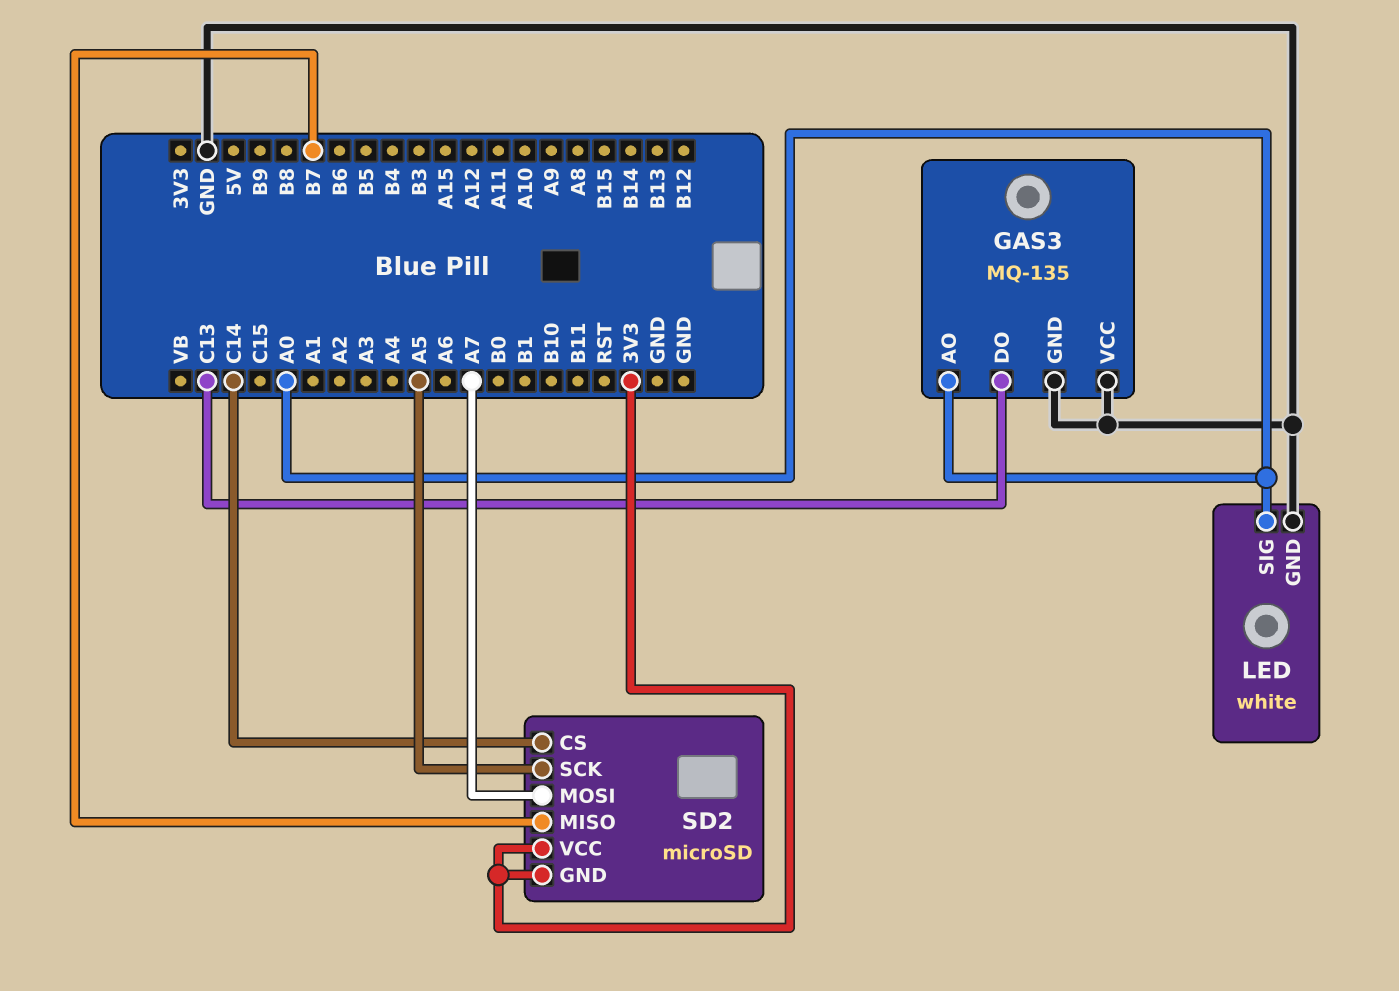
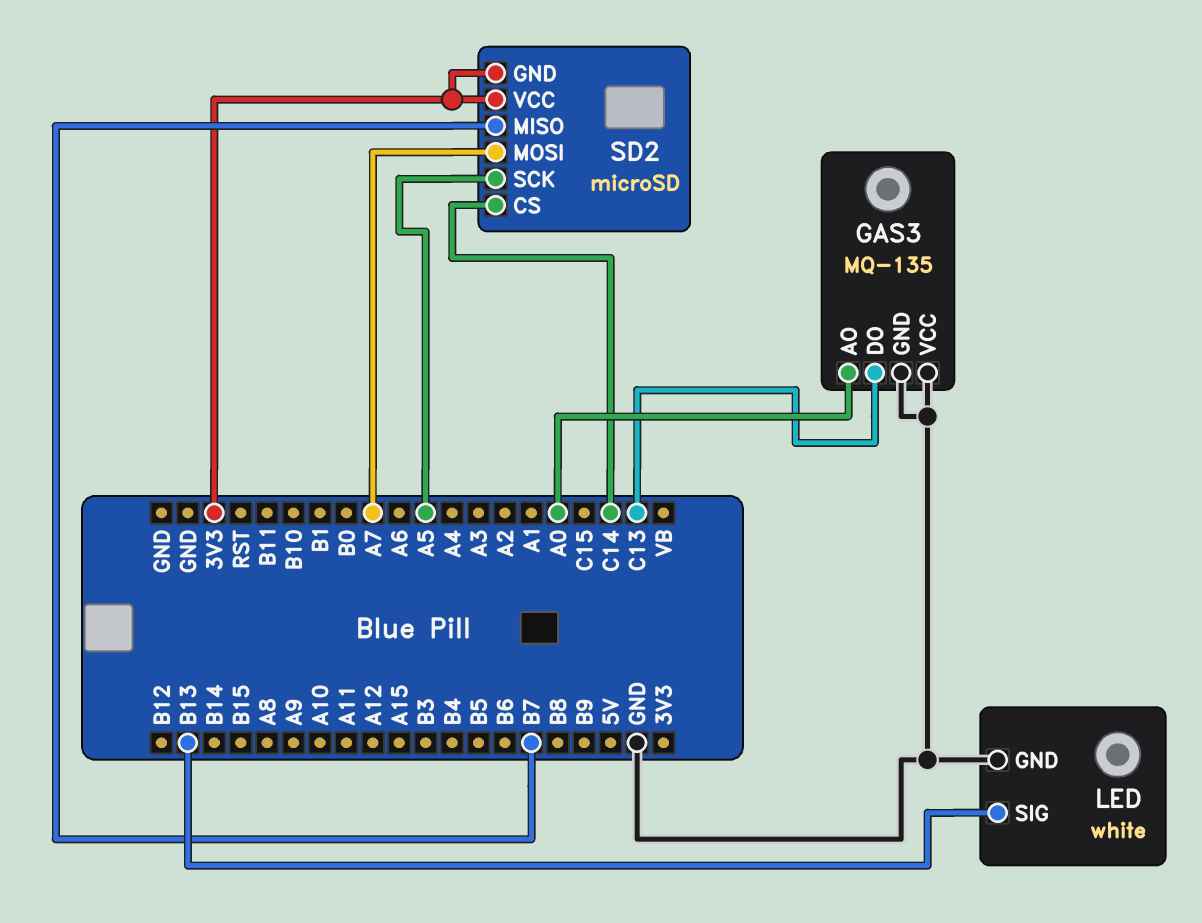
LED pin SIG: A0 -> B13

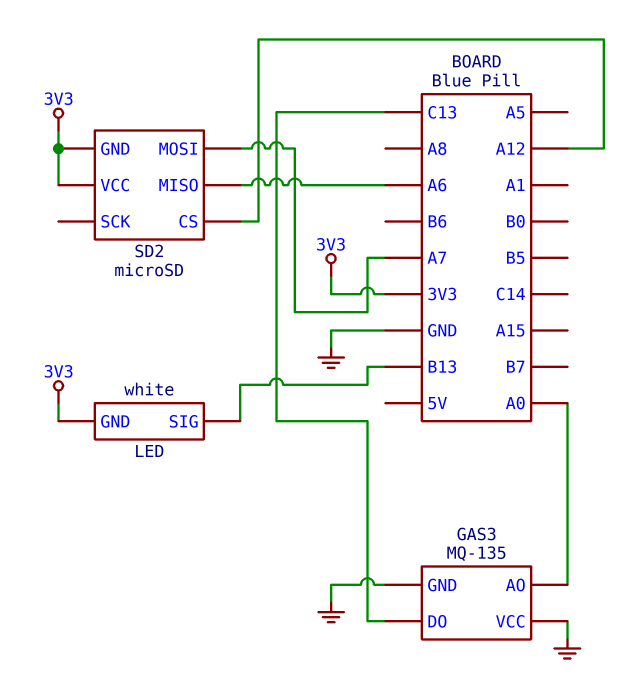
LED pin GND: GND -> 3V3
SD2 pin CS: C14 -> A12
SD2 pin MISO: B7 -> A6
SD2 pin SCK: A5 -> none

